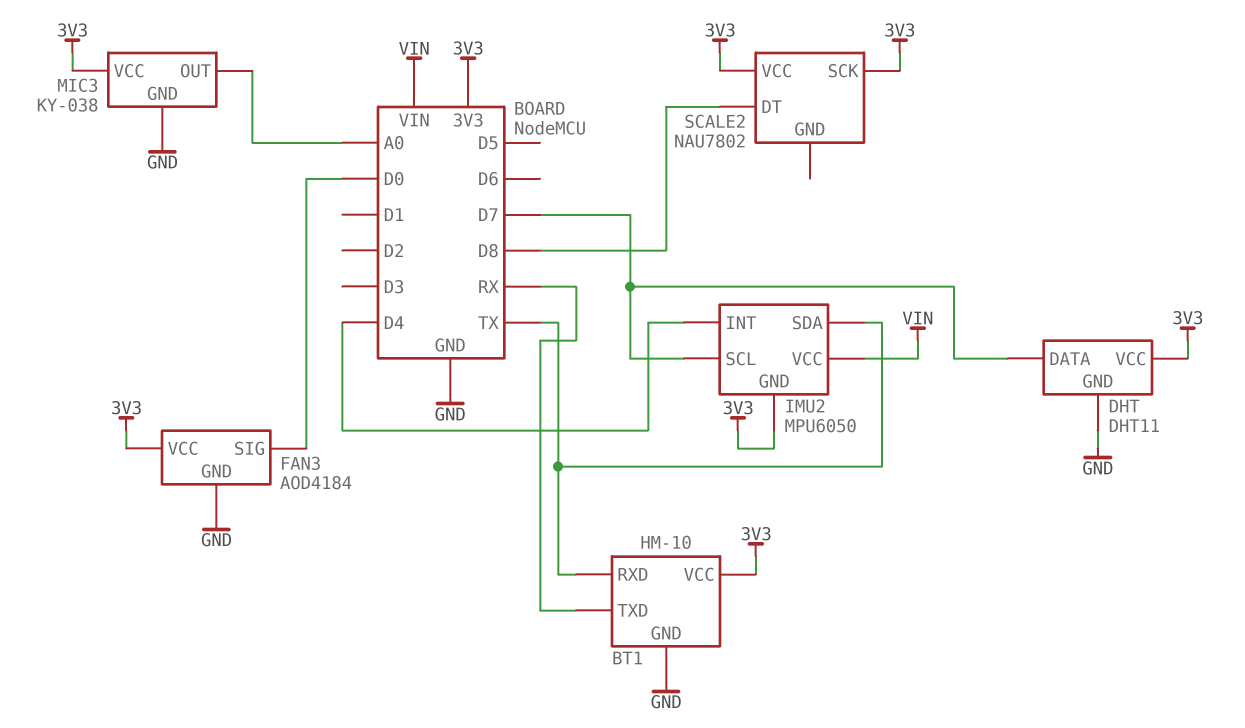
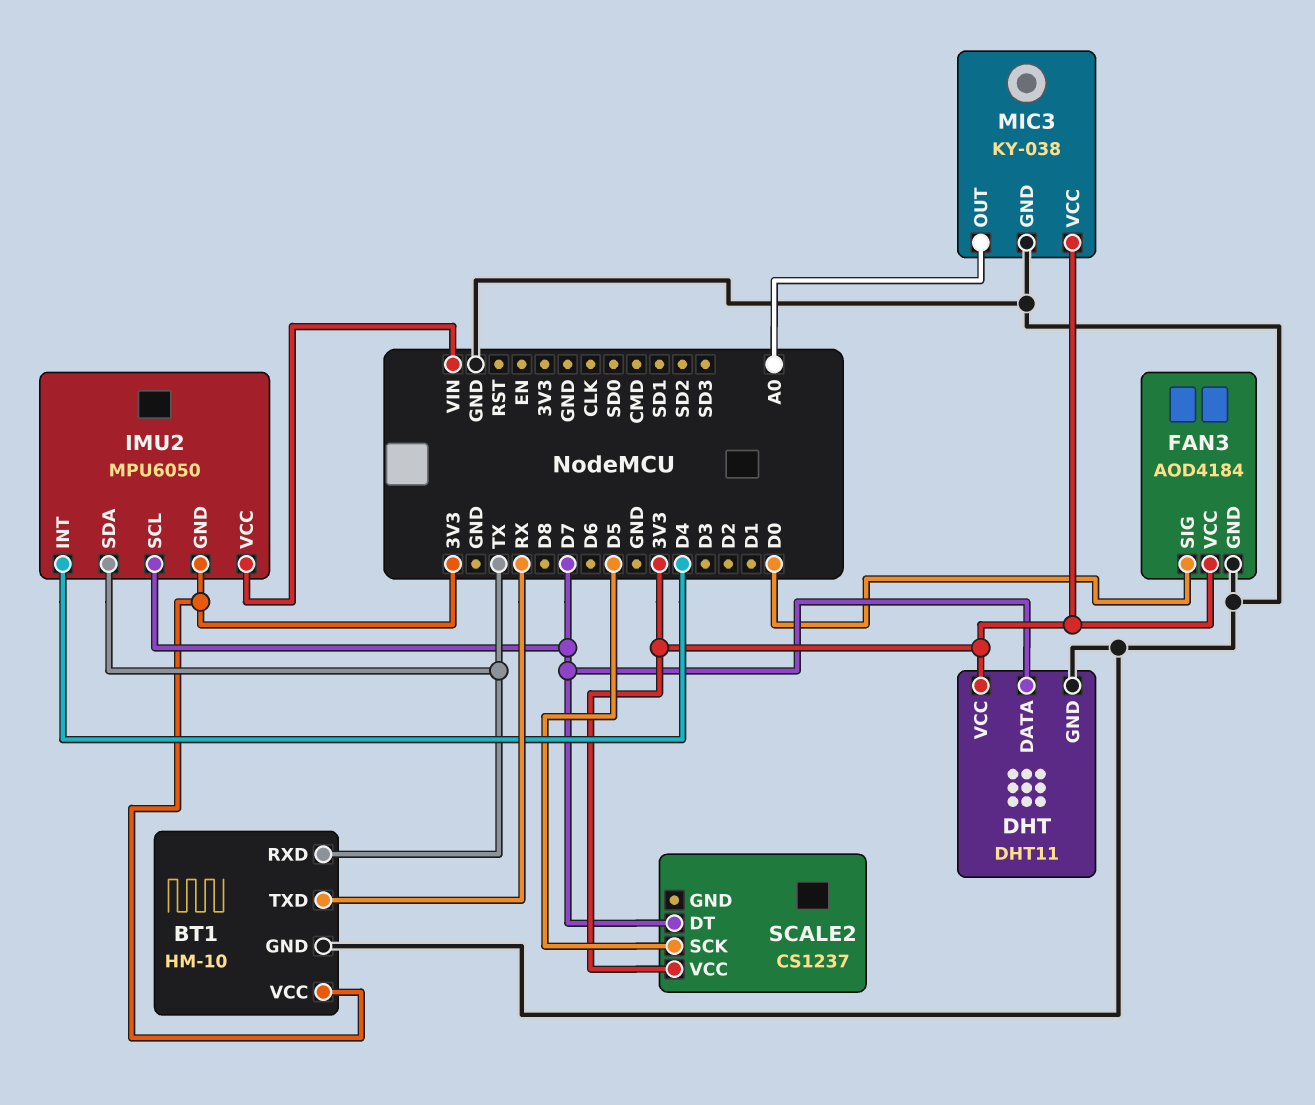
SCALE2: NAU7802 -> CS1237
SCALE2 pin DT: D8 -> D7
SCALE2 pin SCK: 3V3 -> D5

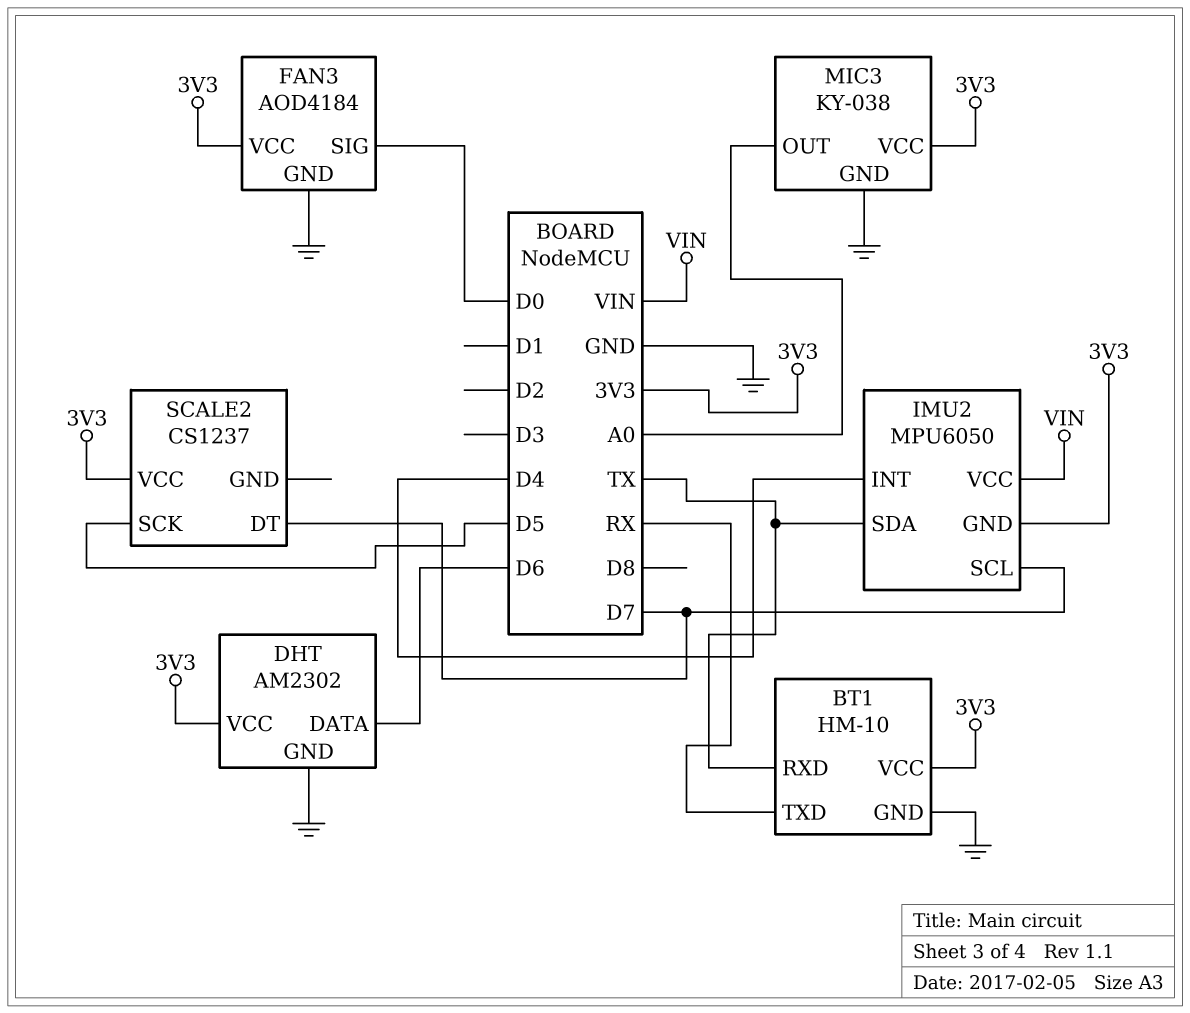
DHT: DHT11 -> AM2302
DHT pin DATA: D7 -> D6

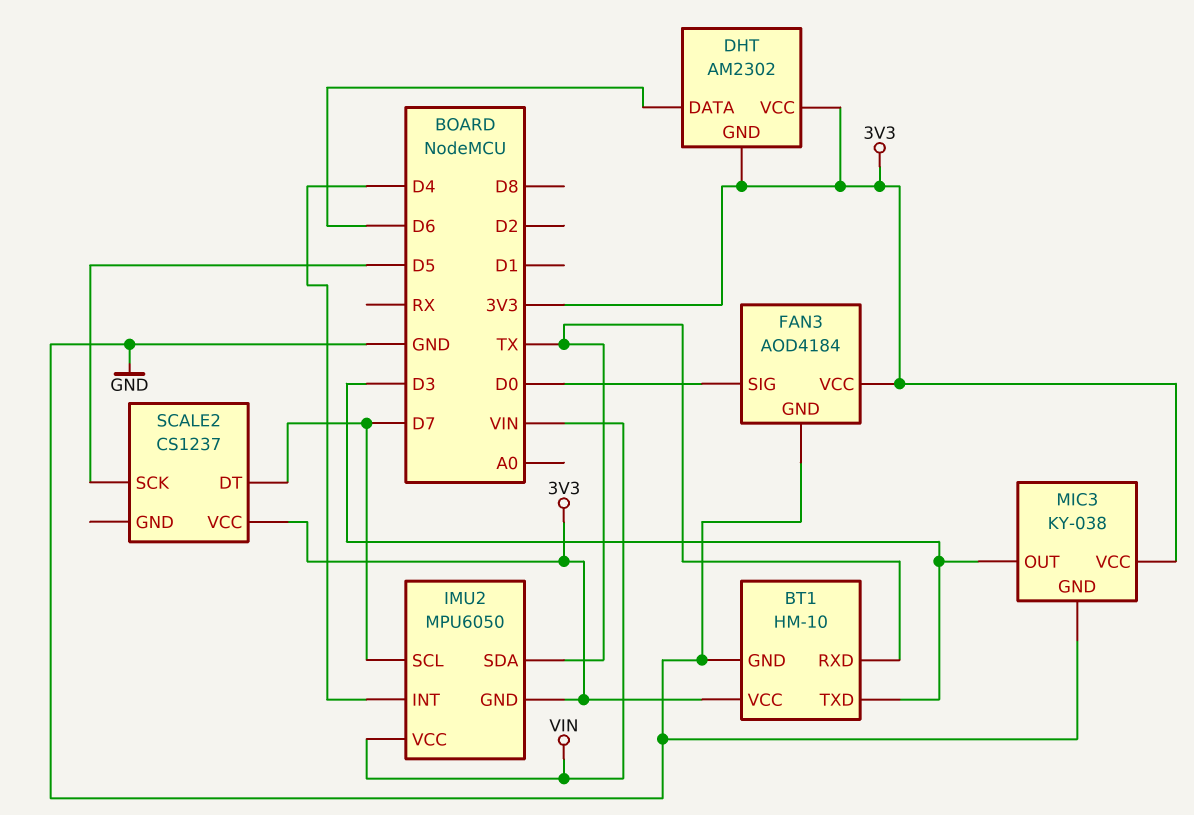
BT1 pin TXD: RX -> D3
DHT pin GND: GND -> 3V3
MIC3 pin OUT: A0 -> D3

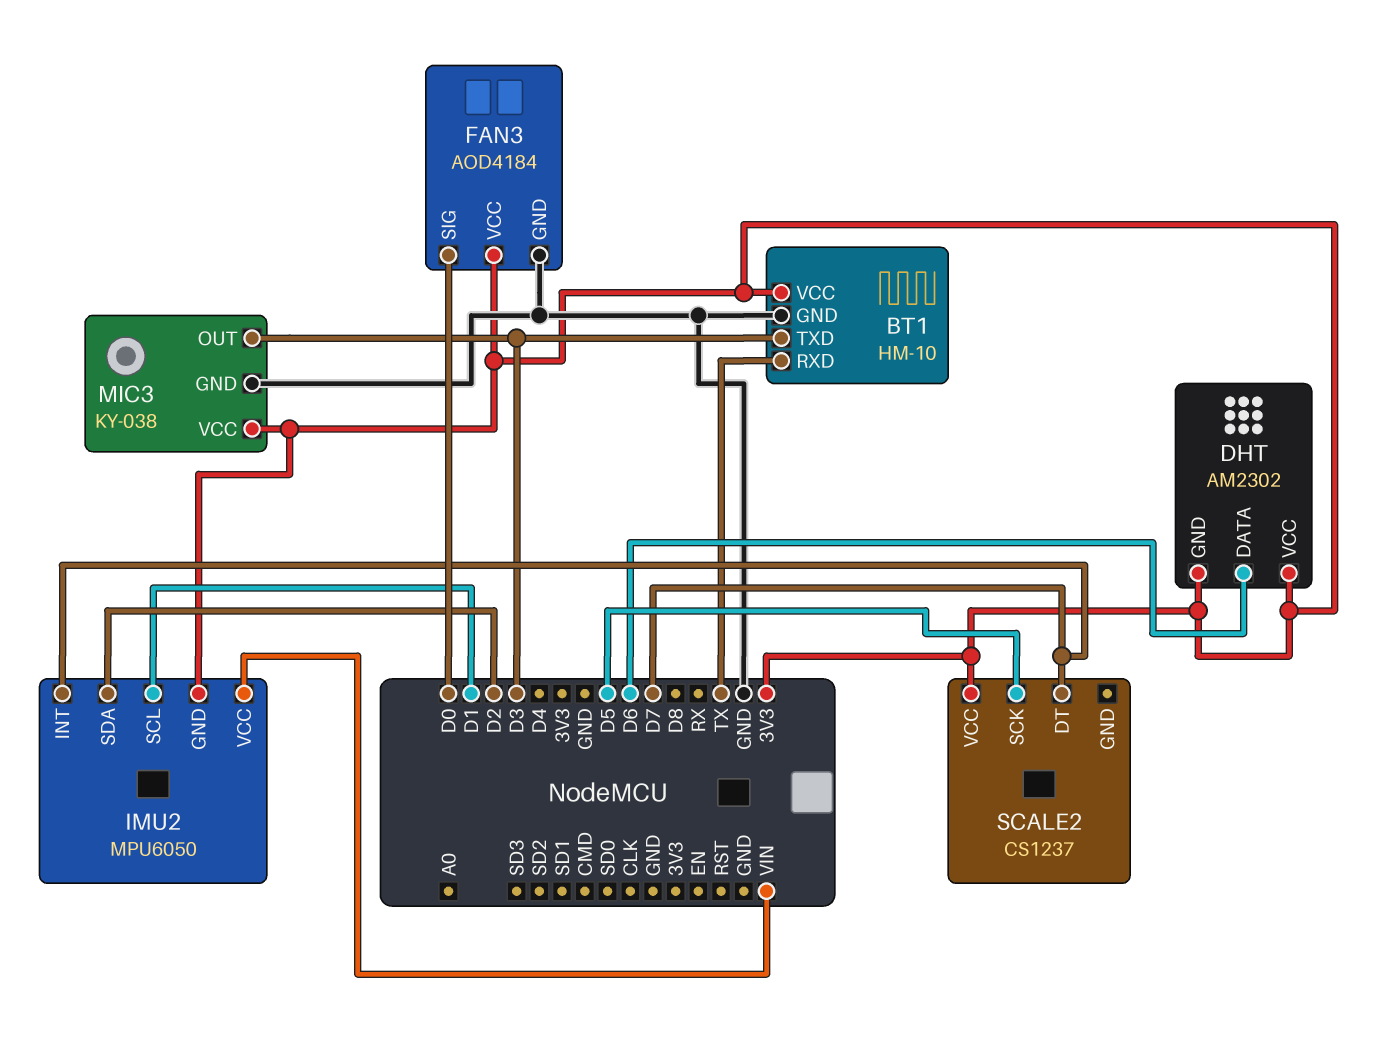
IMU2 pin INT: D4 -> D7
IMU2 pin SCL: D7 -> D1
IMU2 pin SDA: TX -> D2

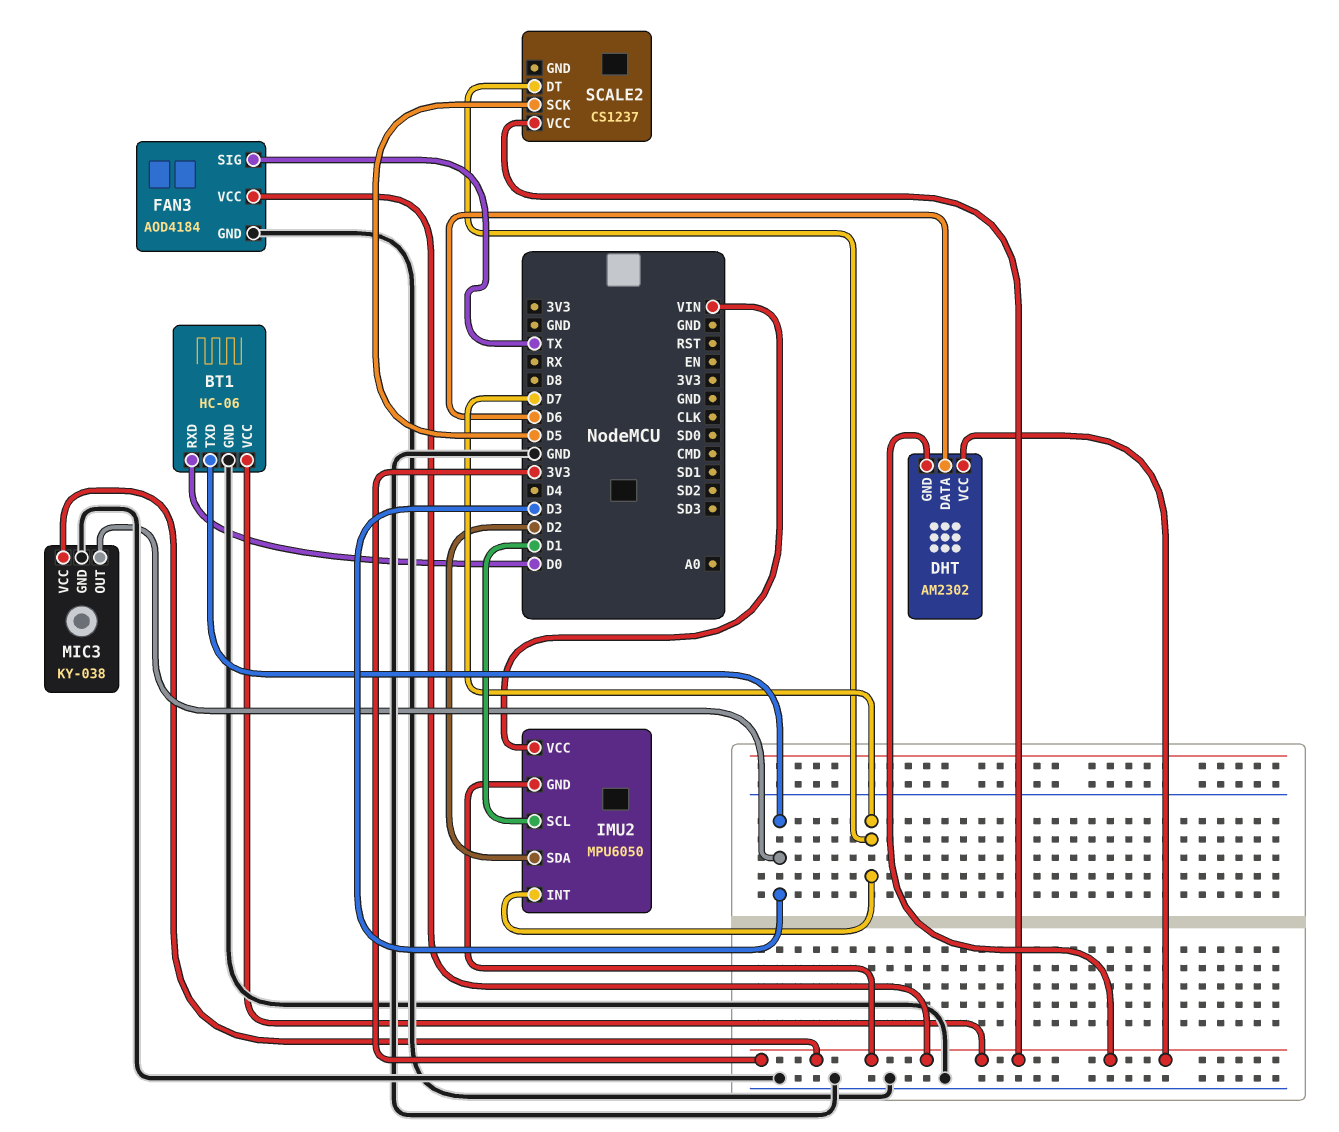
BT1: HM-10 -> HC-06
BT1 pin RXD: TX -> D0
FAN3 pin SIG: D0 -> TX

